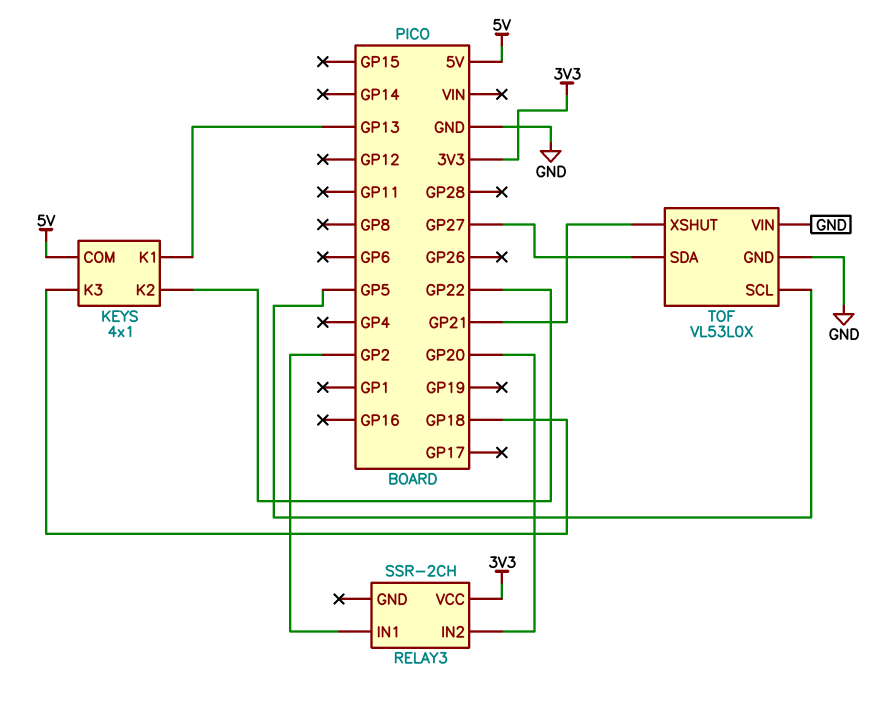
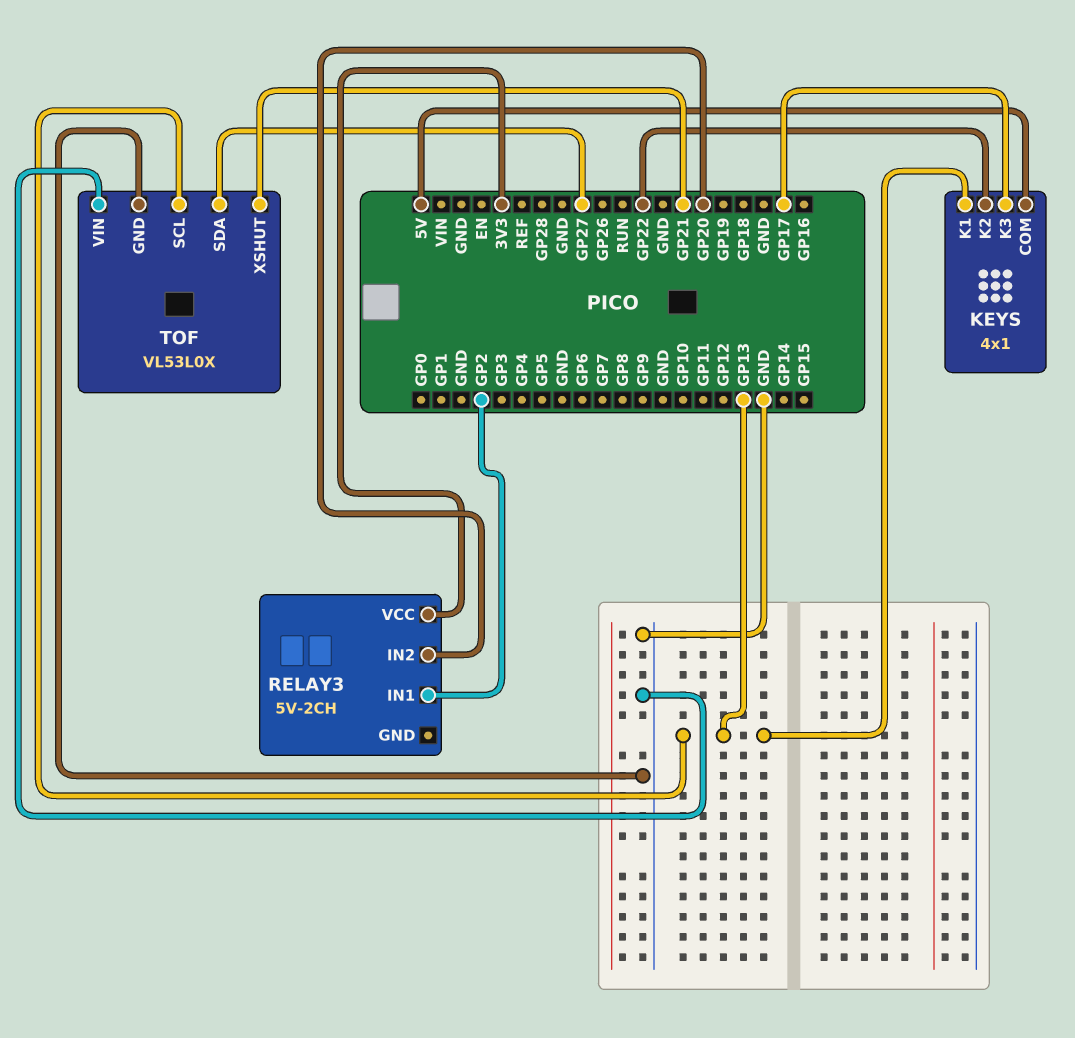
KEYS pin K3: GP18 -> GP17
RELAY3: SSR-2CH -> 5V-2CH
TOF pin SCL: GP5 -> GP13

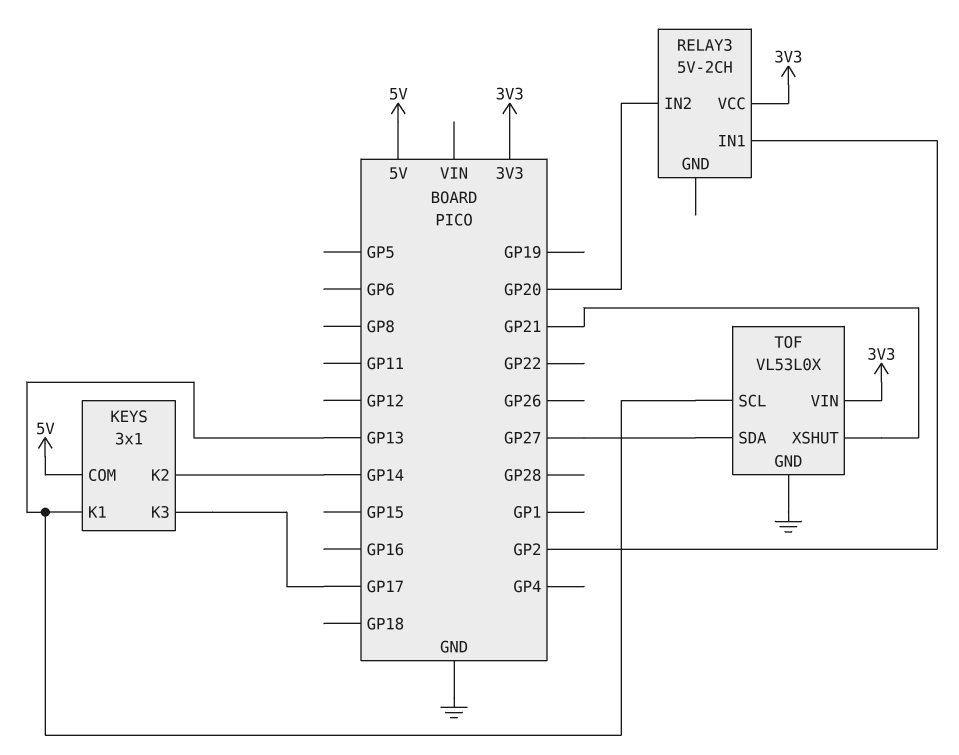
KEYS: 4x1 -> 3x1
KEYS pin K2: GP22 -> GP14
TOF pin VIN: GND -> 3V3

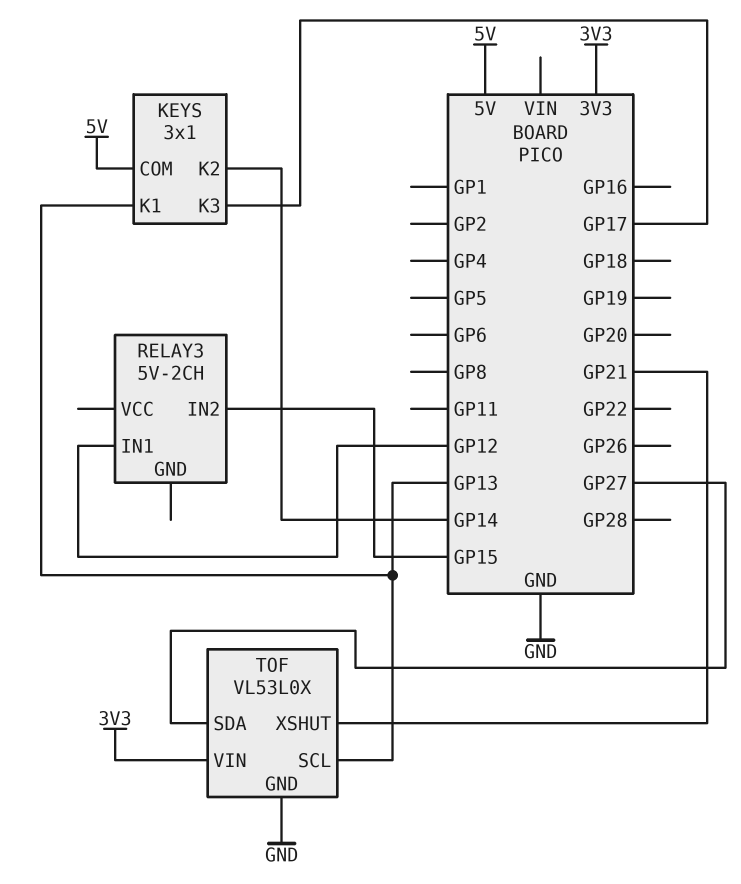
RELAY3 pin IN1: GP2 -> GP12
RELAY3 pin IN2: GP20 -> GP15
RELAY3 pin VCC: 3V3 -> none

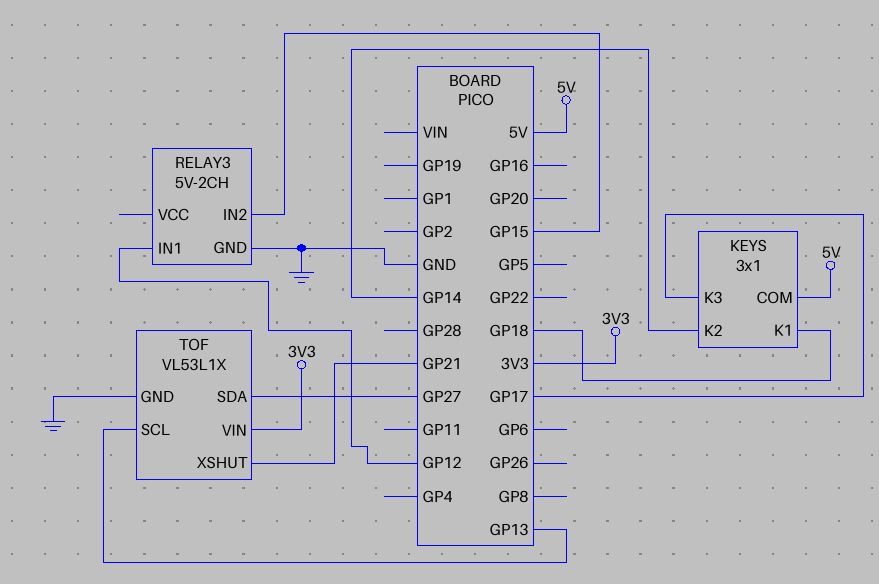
KEYS pin K1: GP13 -> GP18
RELAY3 pin GND: none -> GND
TOF: VL53L0X -> VL53L1X

